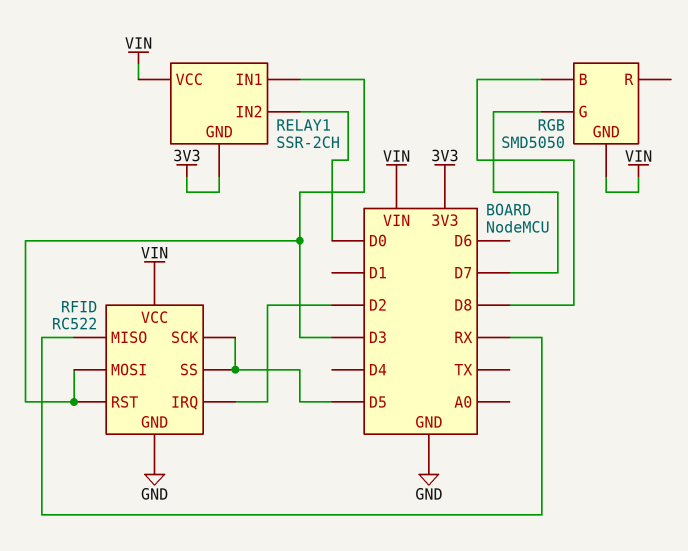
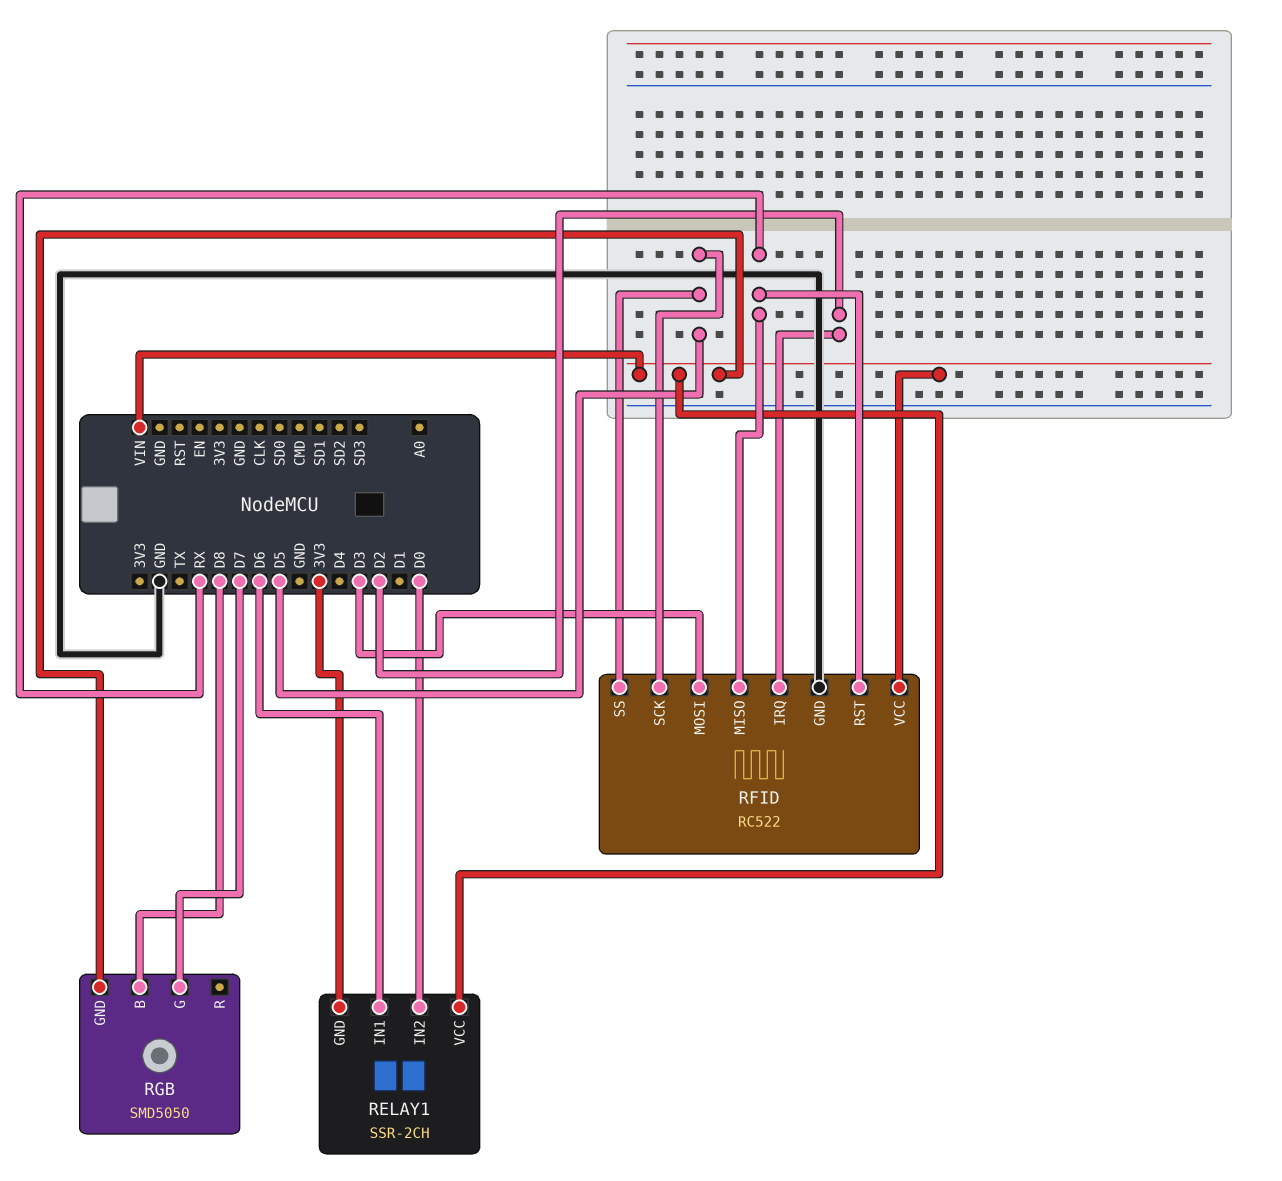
RELAY1 pin IN1: D3 -> D6
RFID pin RST: D3 -> RX

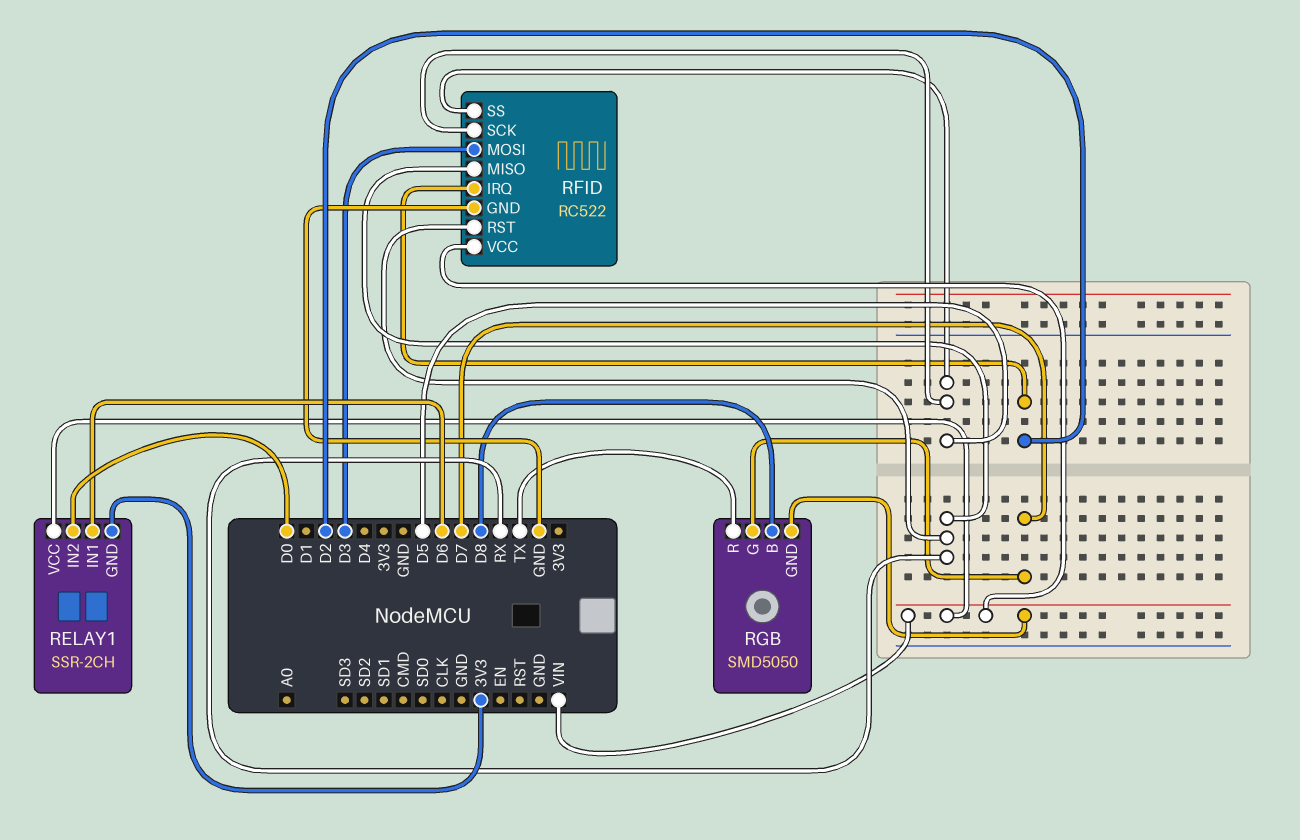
RGB pin R: none -> TX

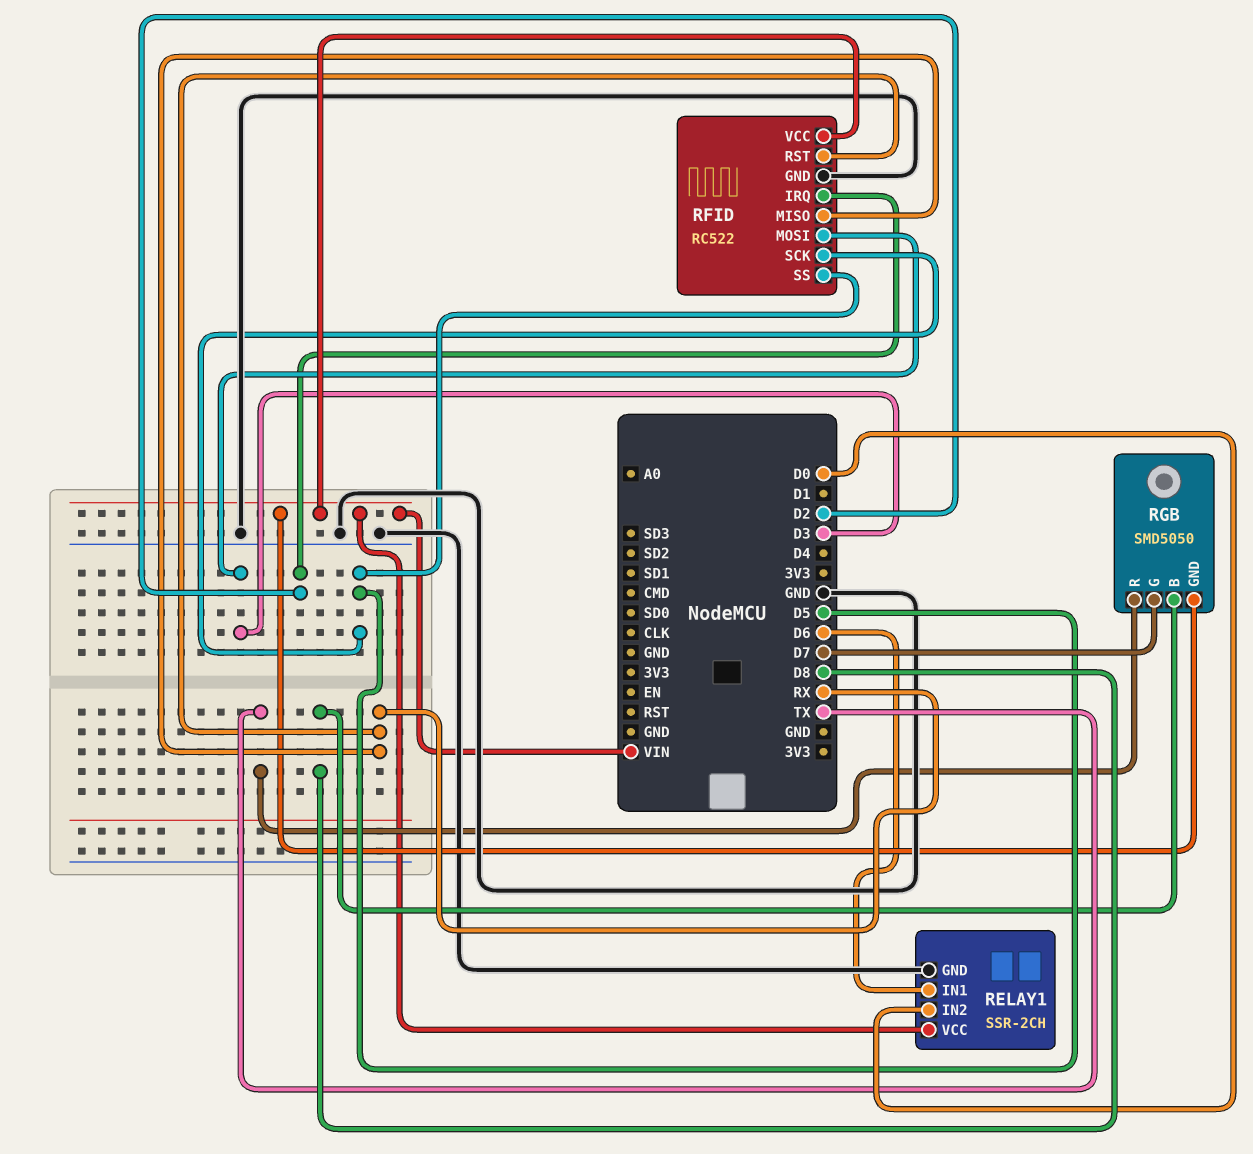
RELAY1 pin GND: 3V3 -> GND

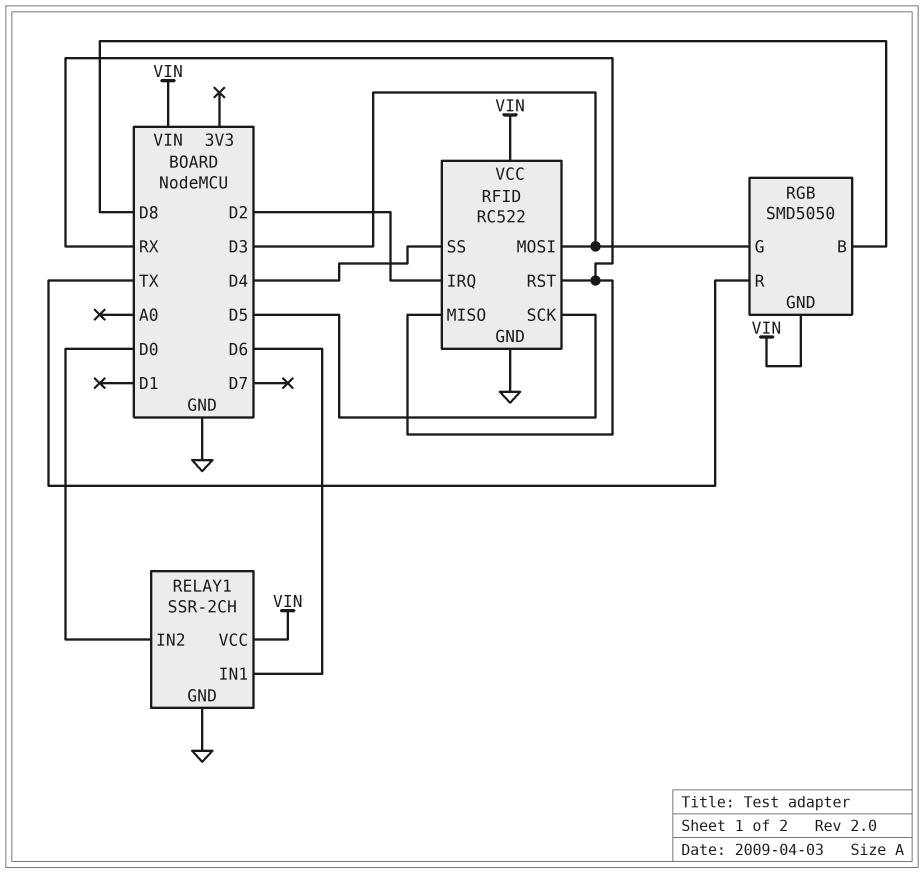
RFID pin SS: D5 -> D4
RGB pin G: D7 -> D3

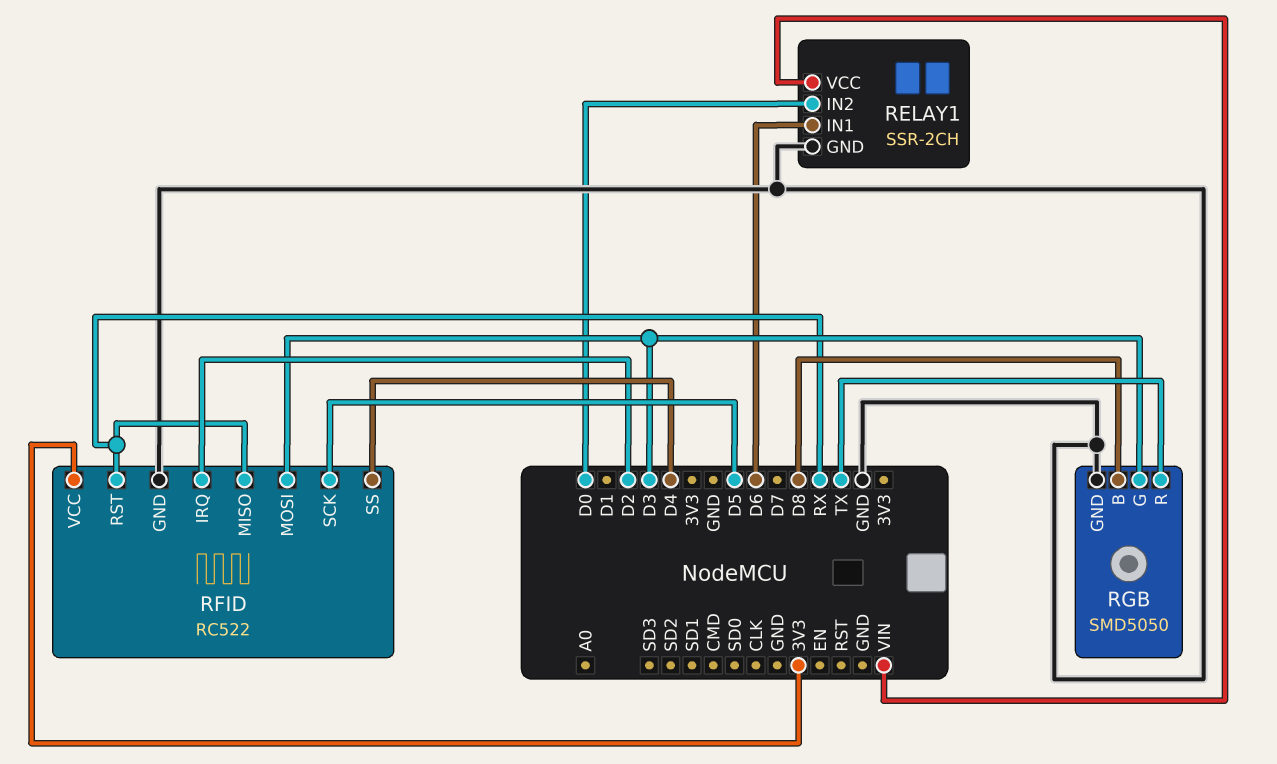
RFID pin VCC: VIN -> 3V3
RGB pin GND: VIN -> GND

